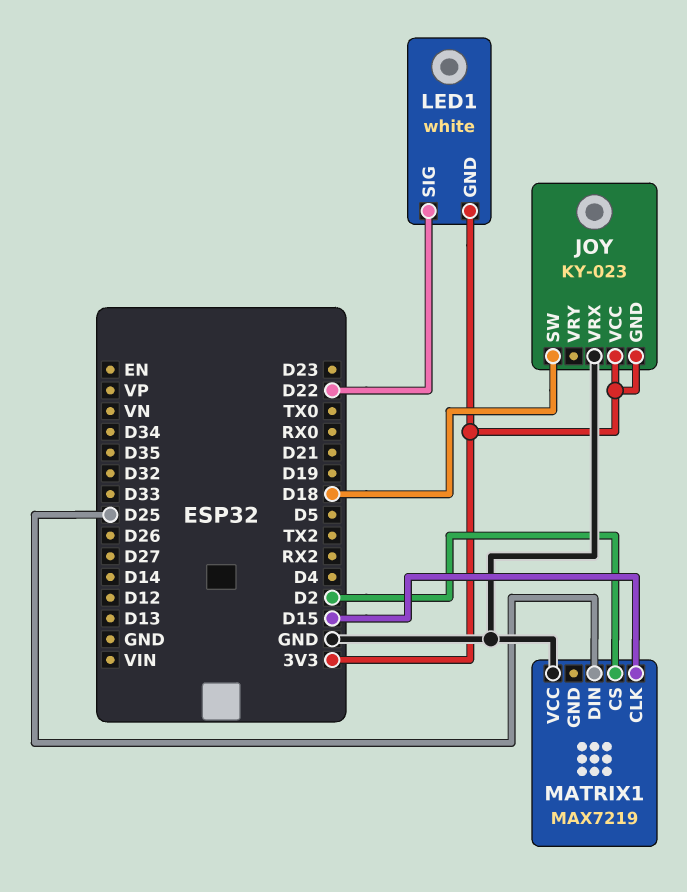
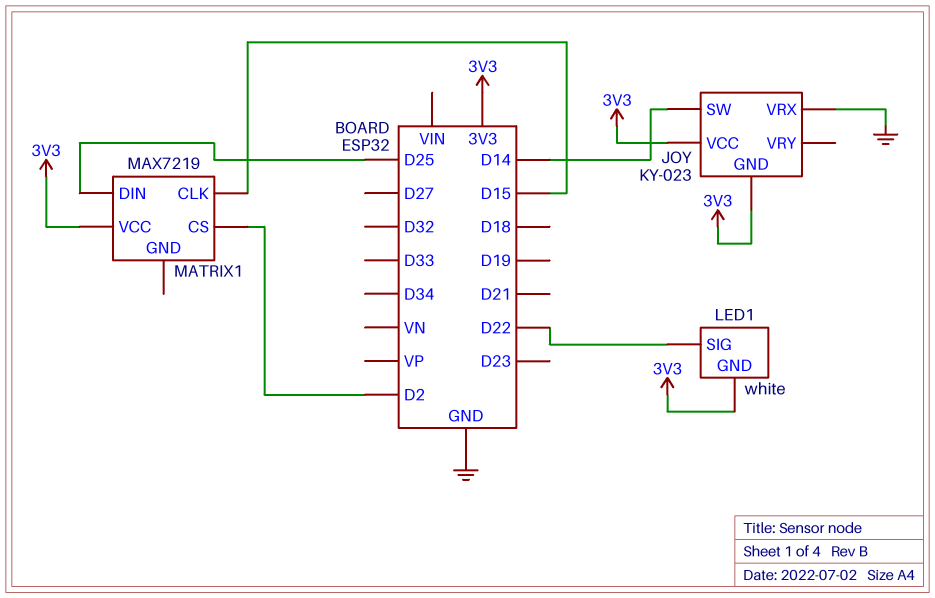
JOY pin SW: D18 -> D14
MATRIX1 pin VCC: GND -> 3V3

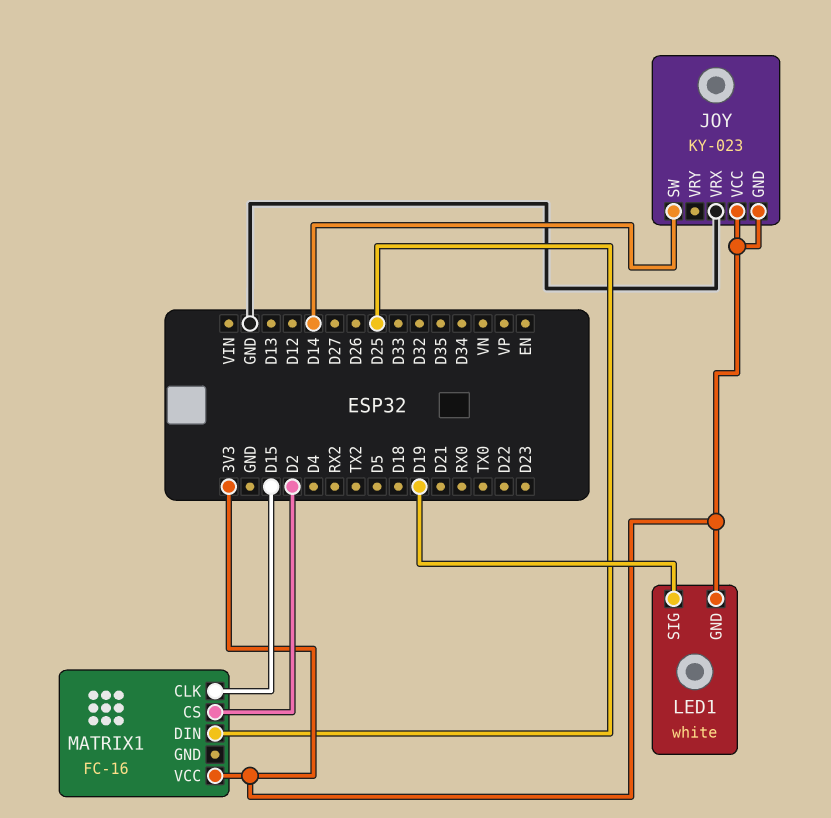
LED1 pin SIG: D22 -> D19
MATRIX1: MAX7219 -> FC-16

